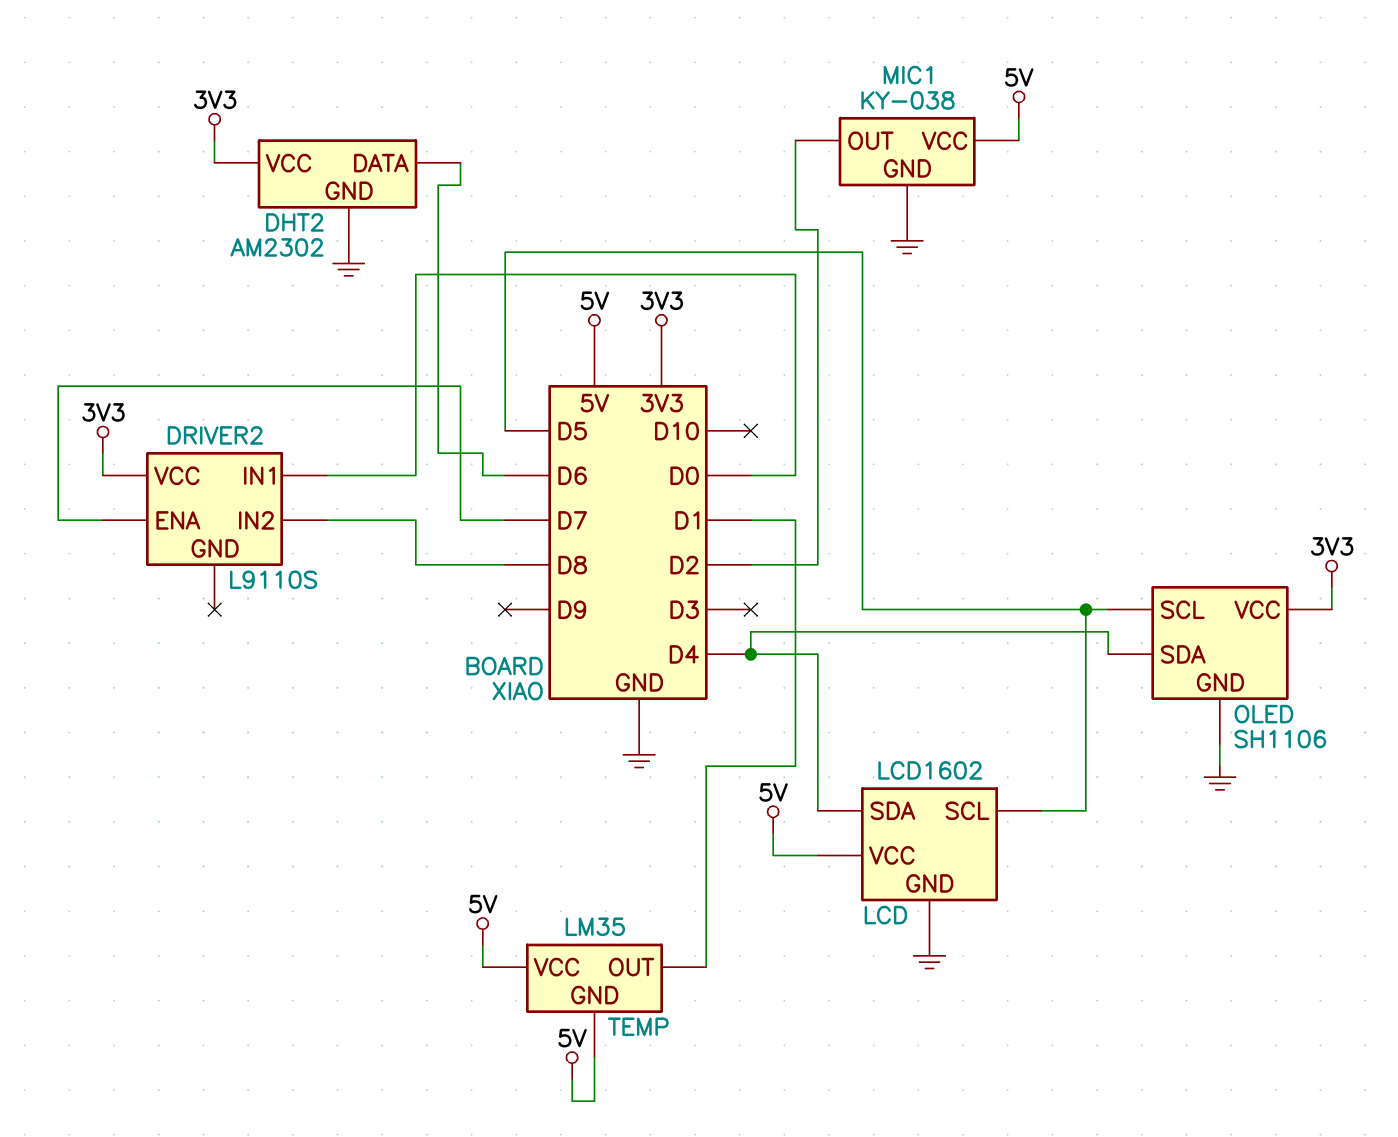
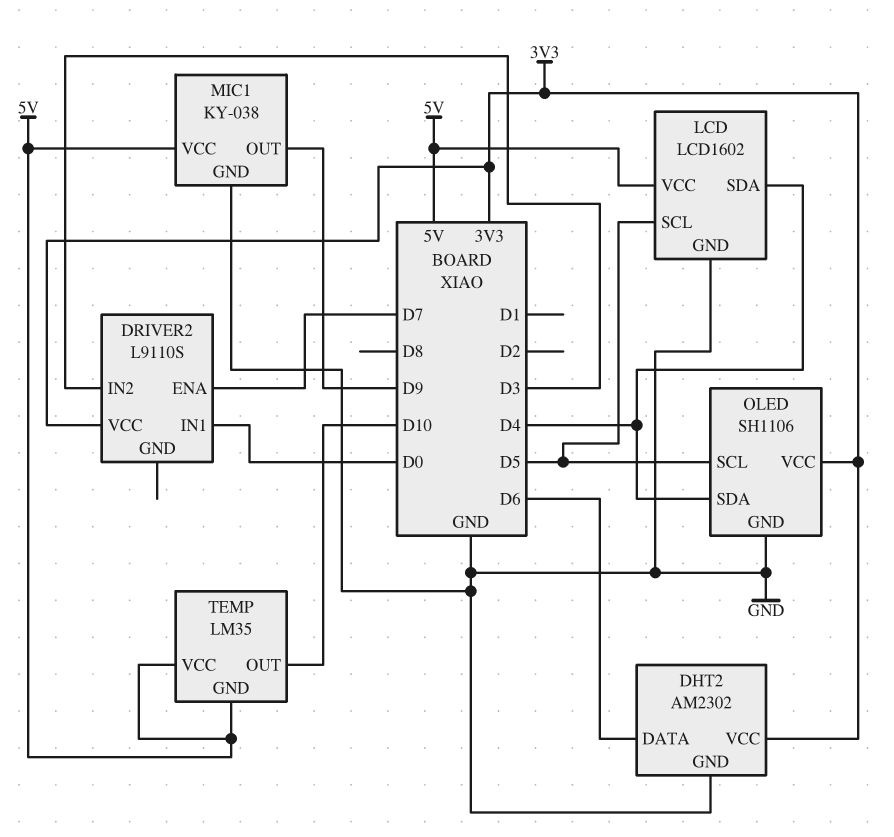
DRIVER2 pin IN2: D8 -> D3
MIC1 pin OUT: D2 -> D9
TEMP pin OUT: D1 -> D10

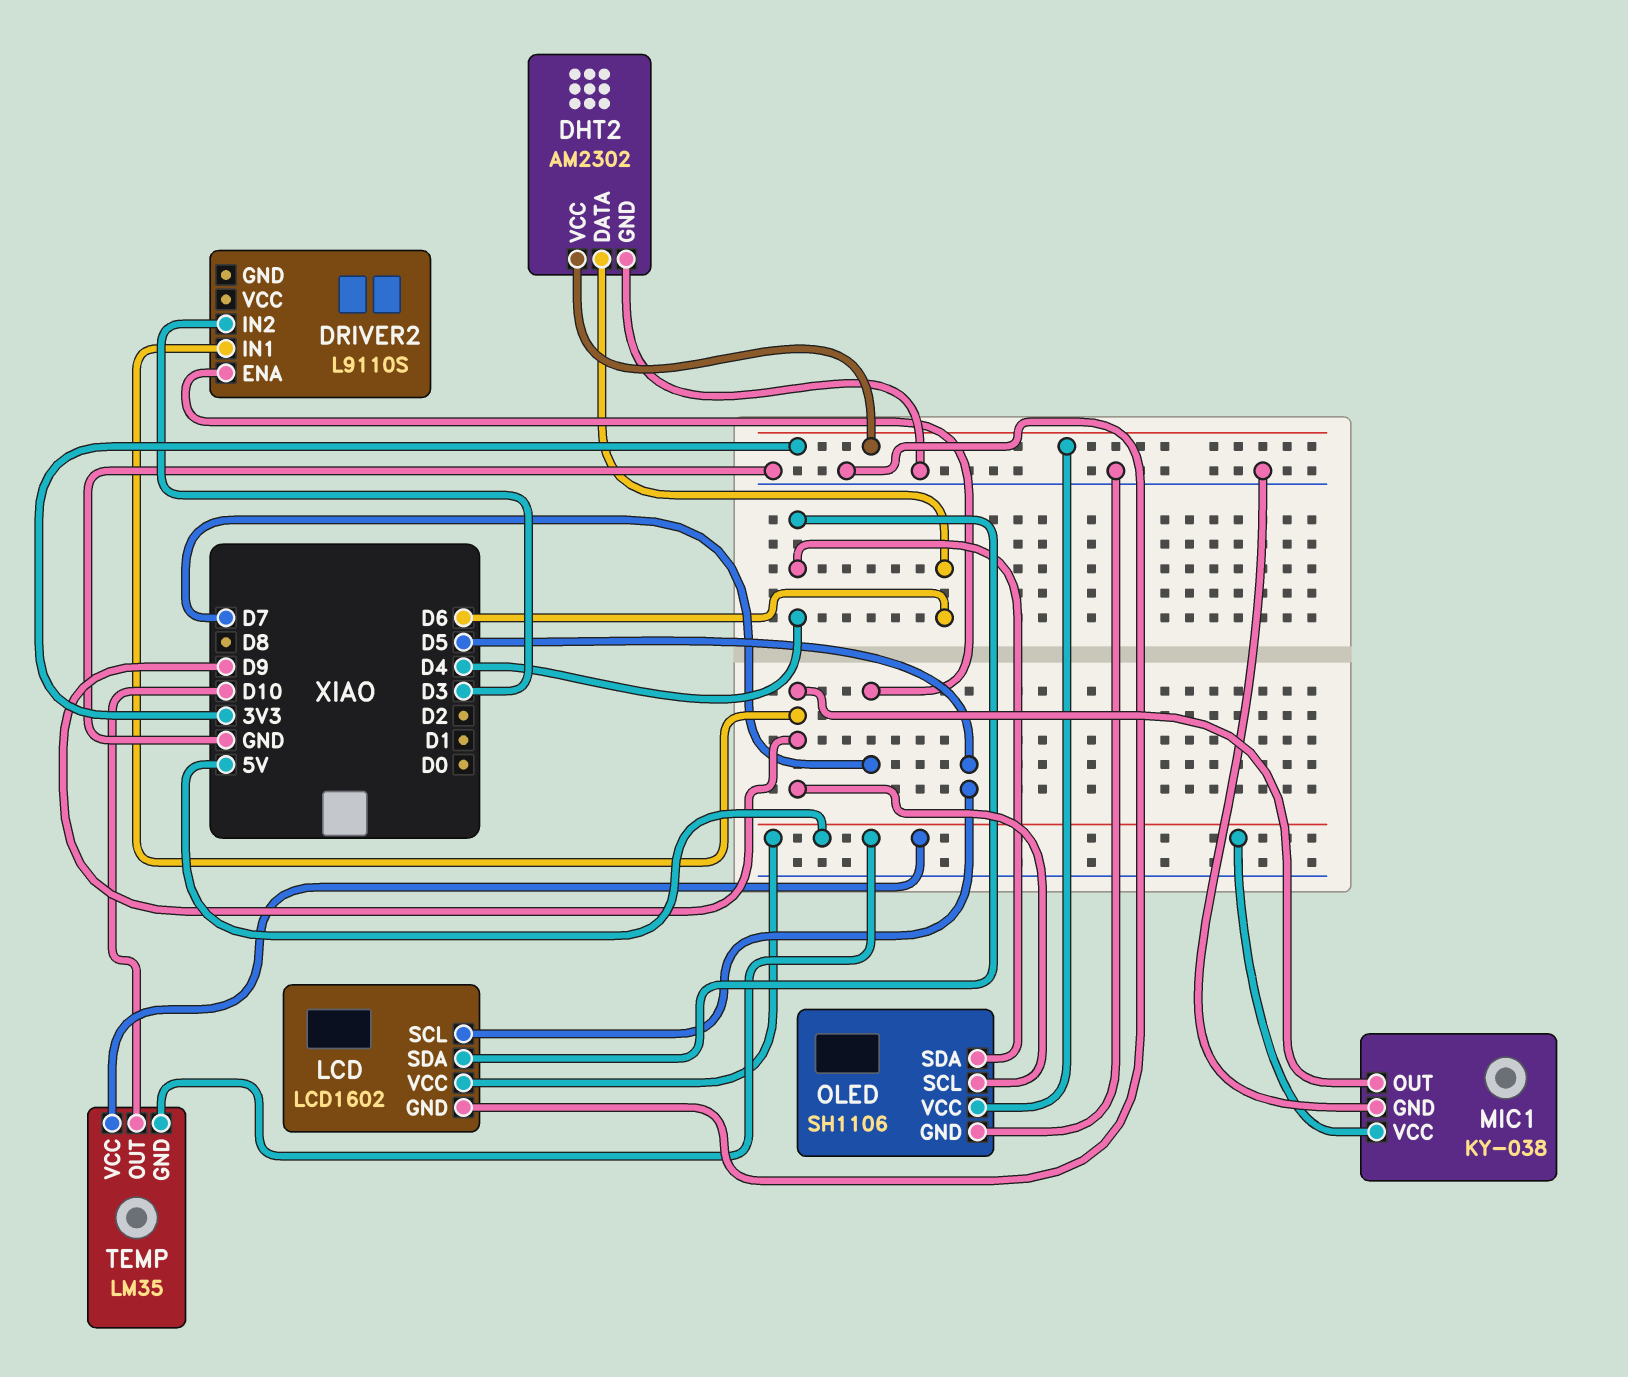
DRIVER2 pin IN1: D0 -> D9
DRIVER2 pin VCC: 3V3 -> none
OLED pin SCL: D5 -> D9

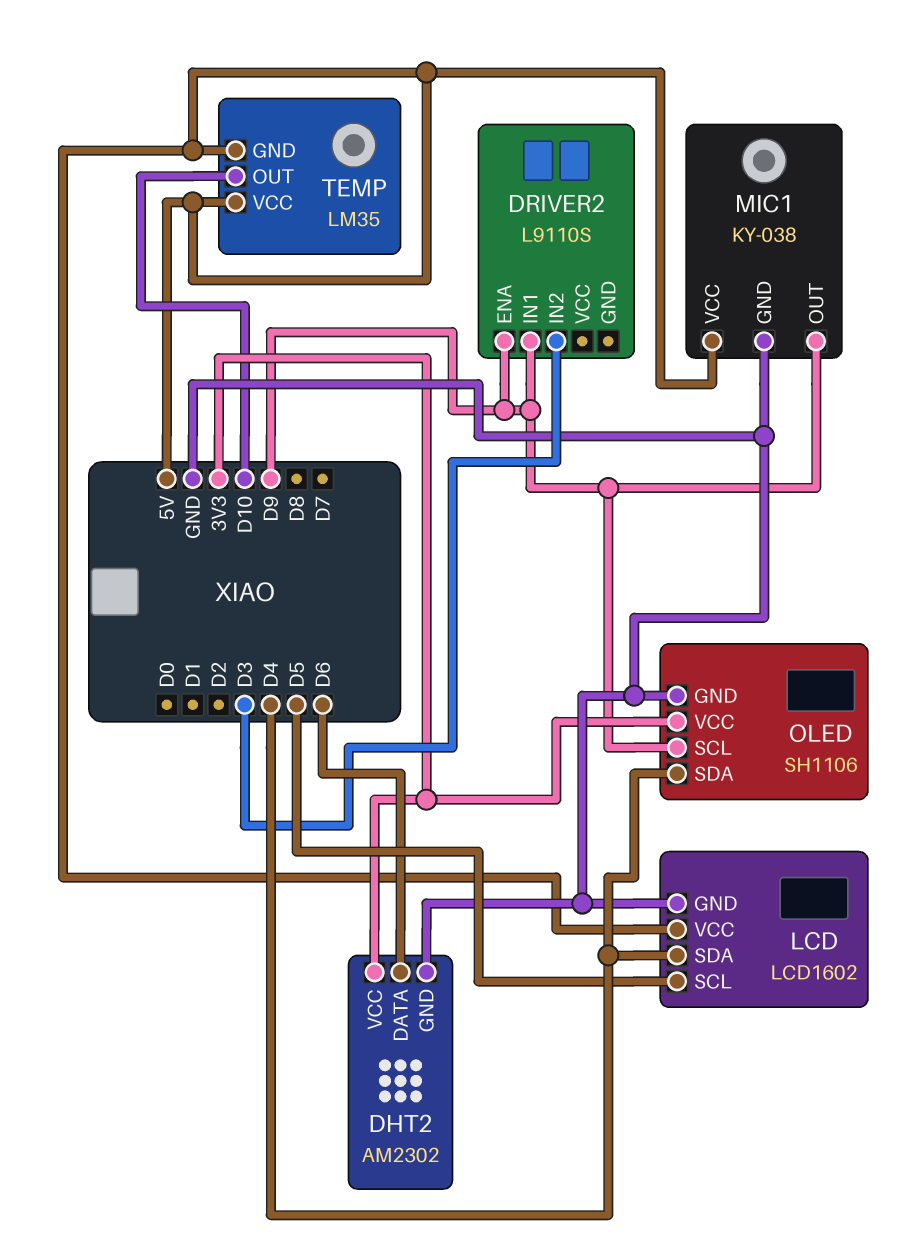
DRIVER2 pin ENA: D7 -> D9

